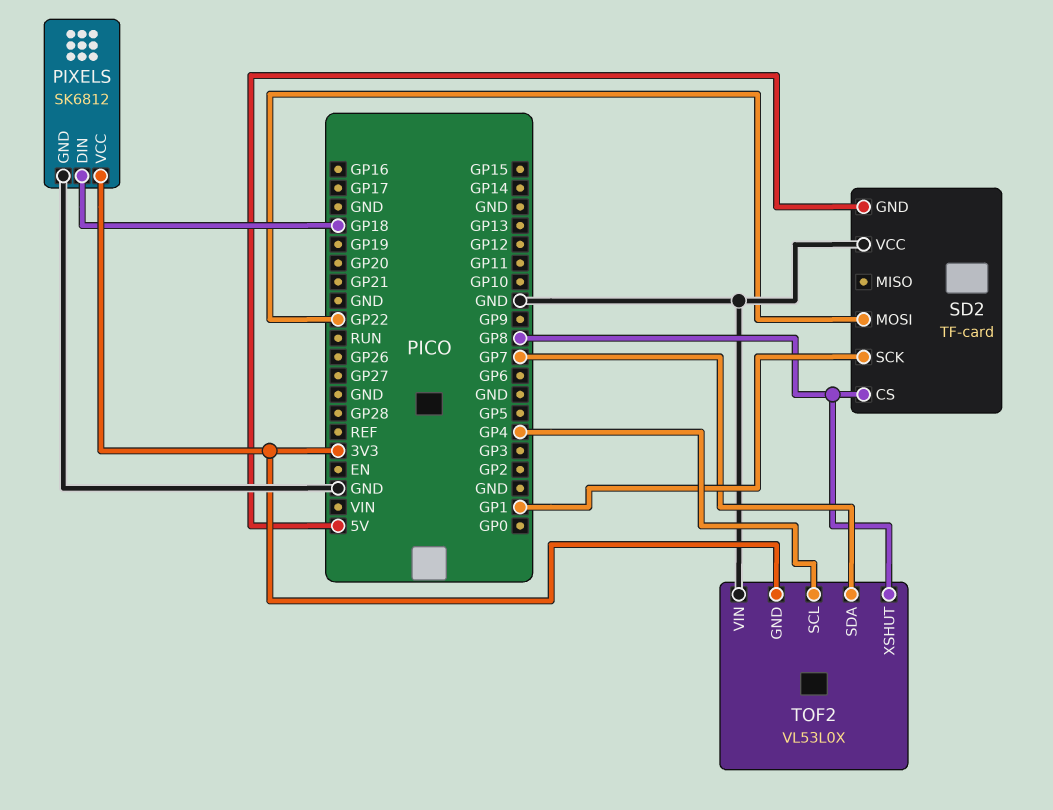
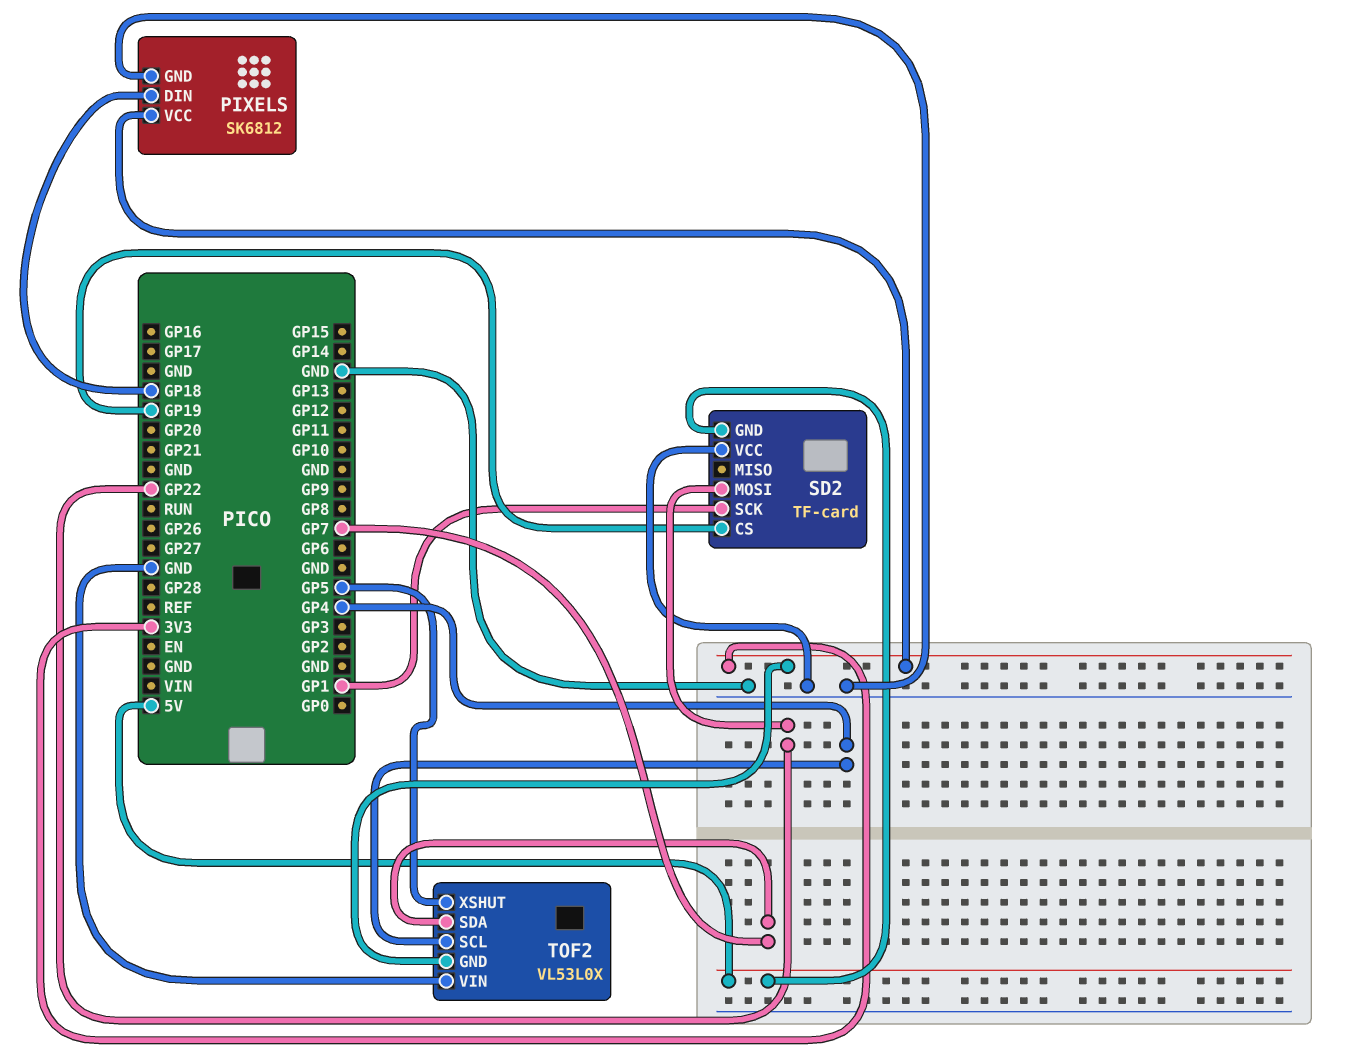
SD2 pin CS: GP8 -> GP19
TOF2 pin XSHUT: GP8 -> GP5

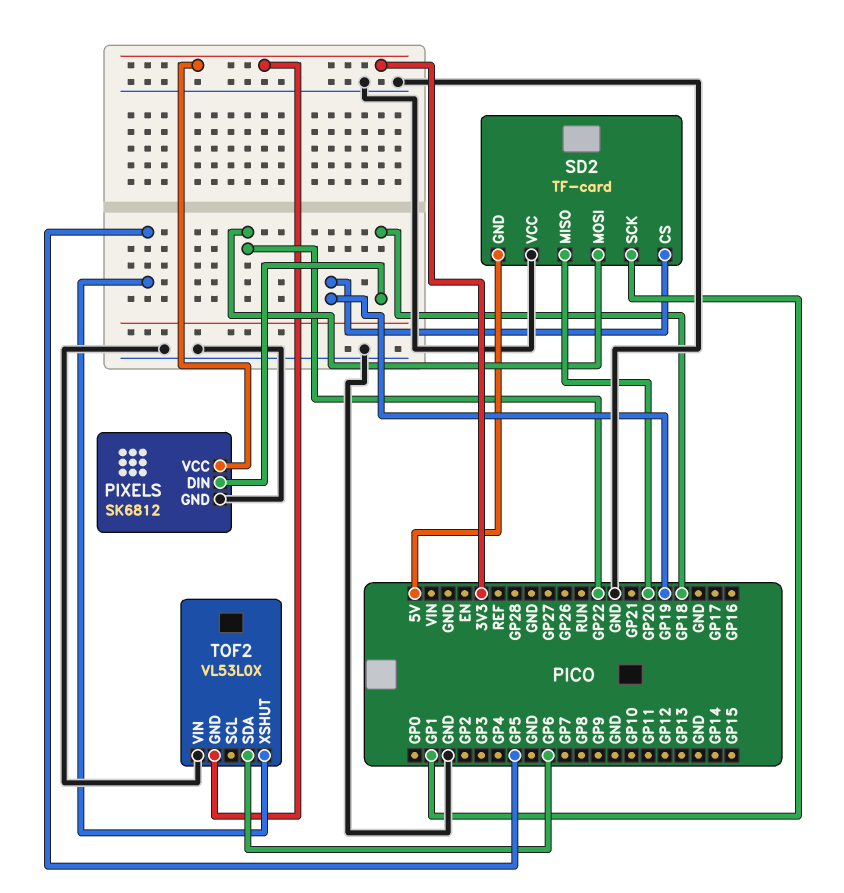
SD2 pin MISO: none -> GP20
TOF2 pin SCL: GP4 -> none
TOF2 pin SDA: GP7 -> GP6

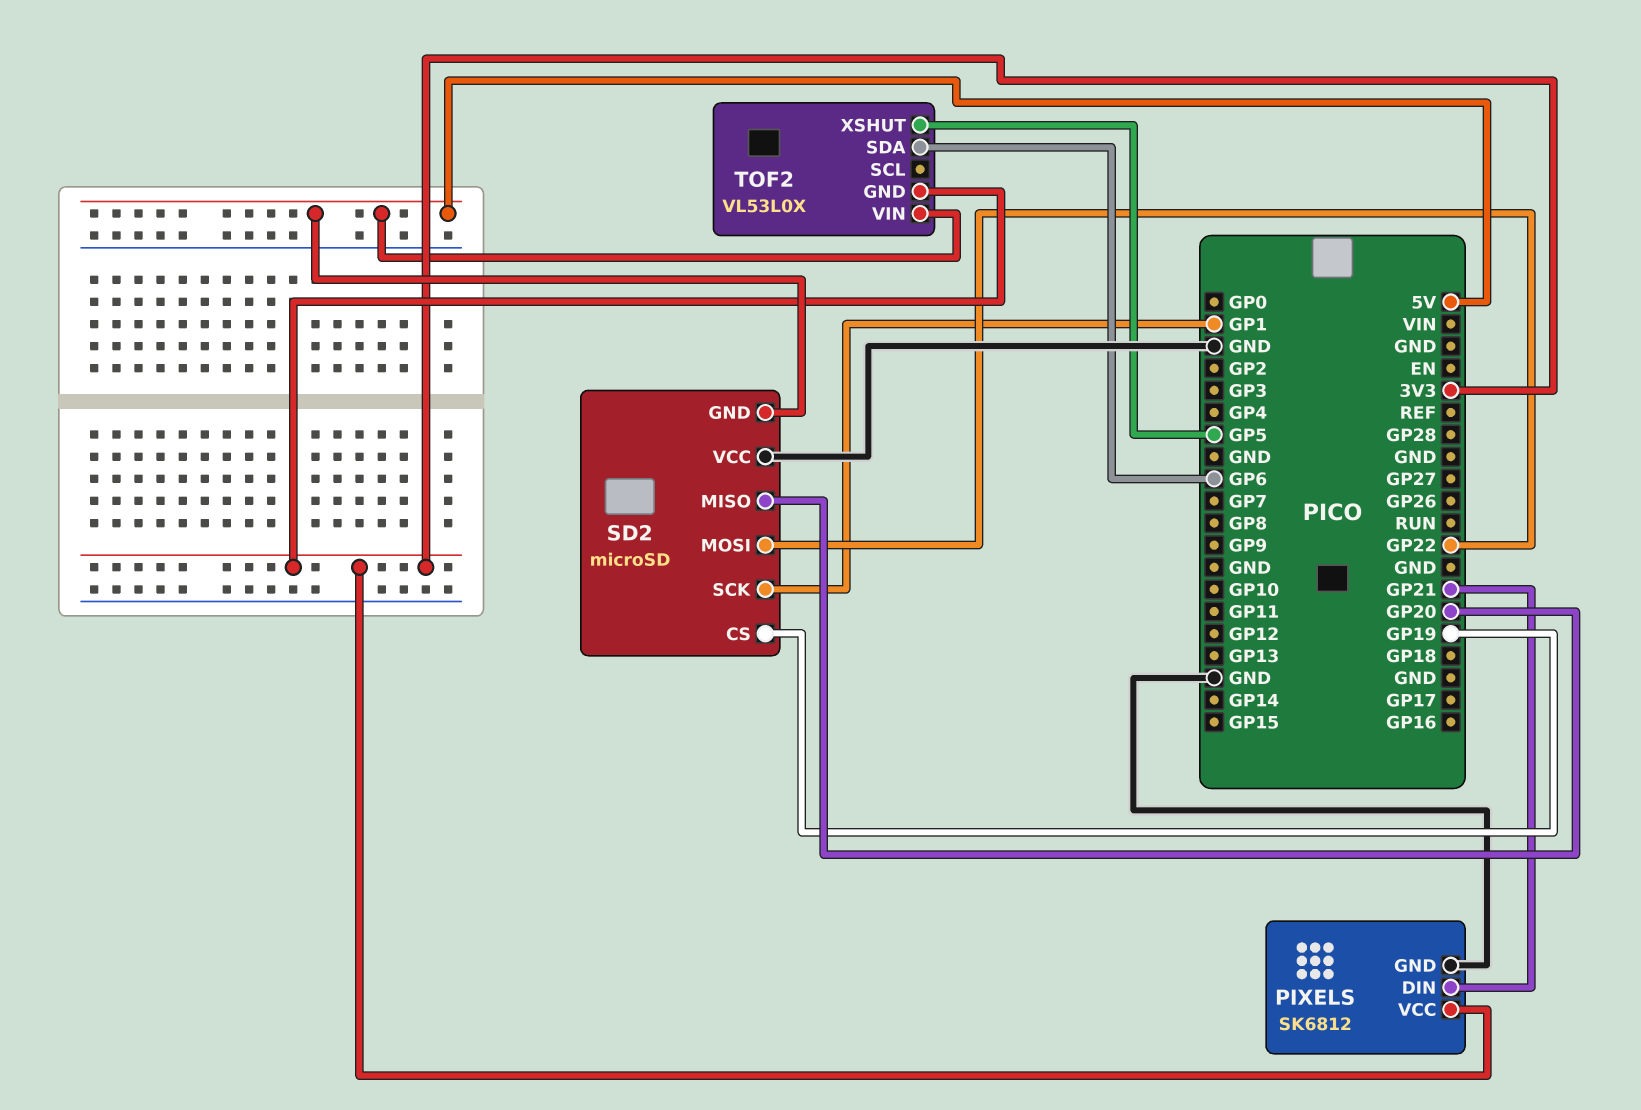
PIXELS pin DIN: GP18 -> GP21
SD2: TF-card -> microSD
TOF2 pin VIN: GND -> 5V

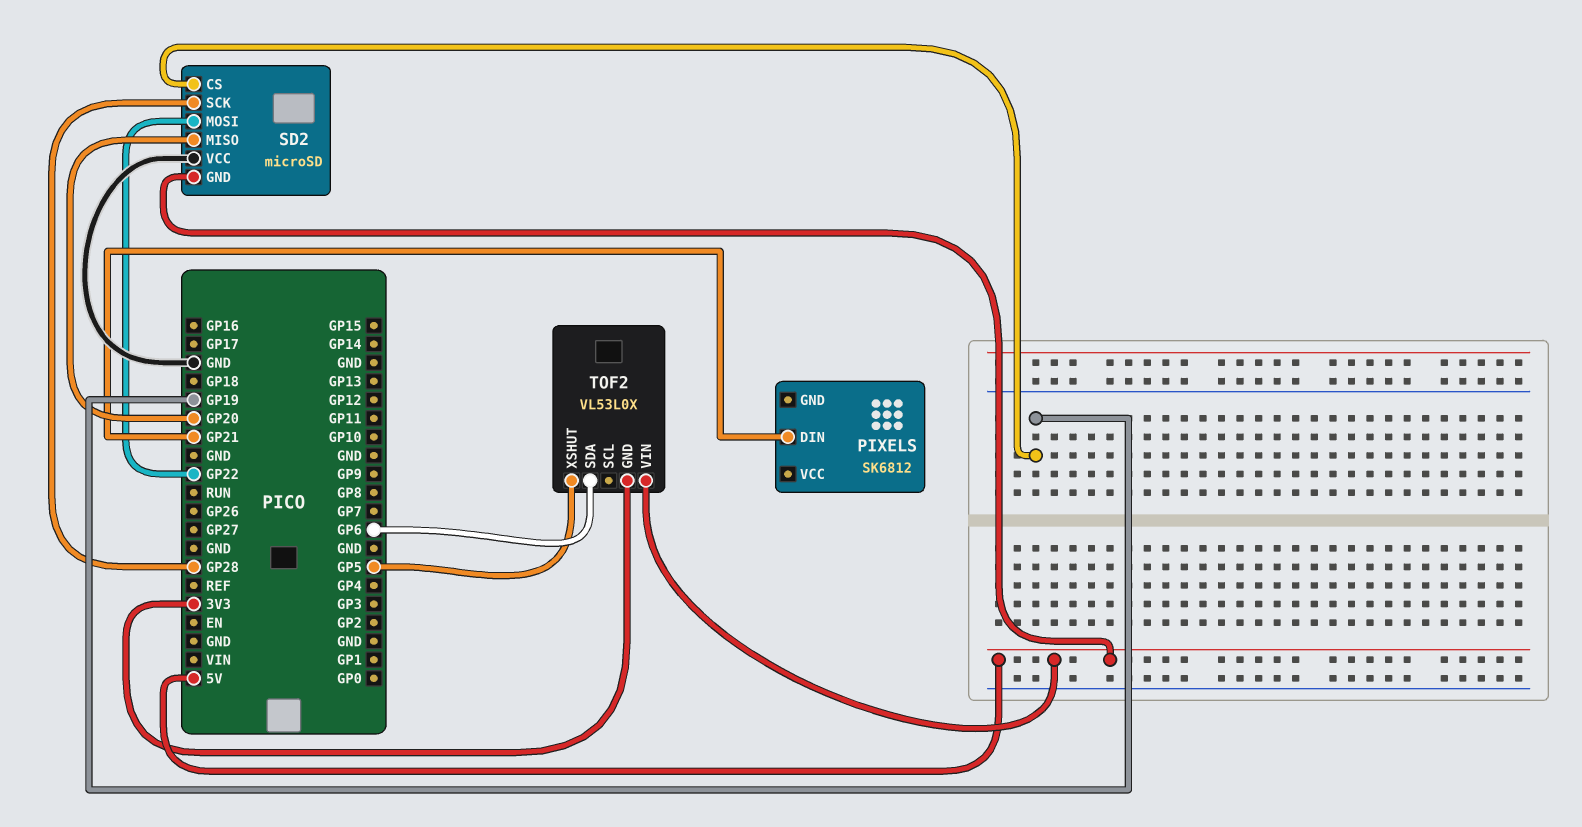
PIXELS pin GND: GND -> none
PIXELS pin VCC: 3V3 -> none
SD2 pin SCK: GP1 -> GP28

